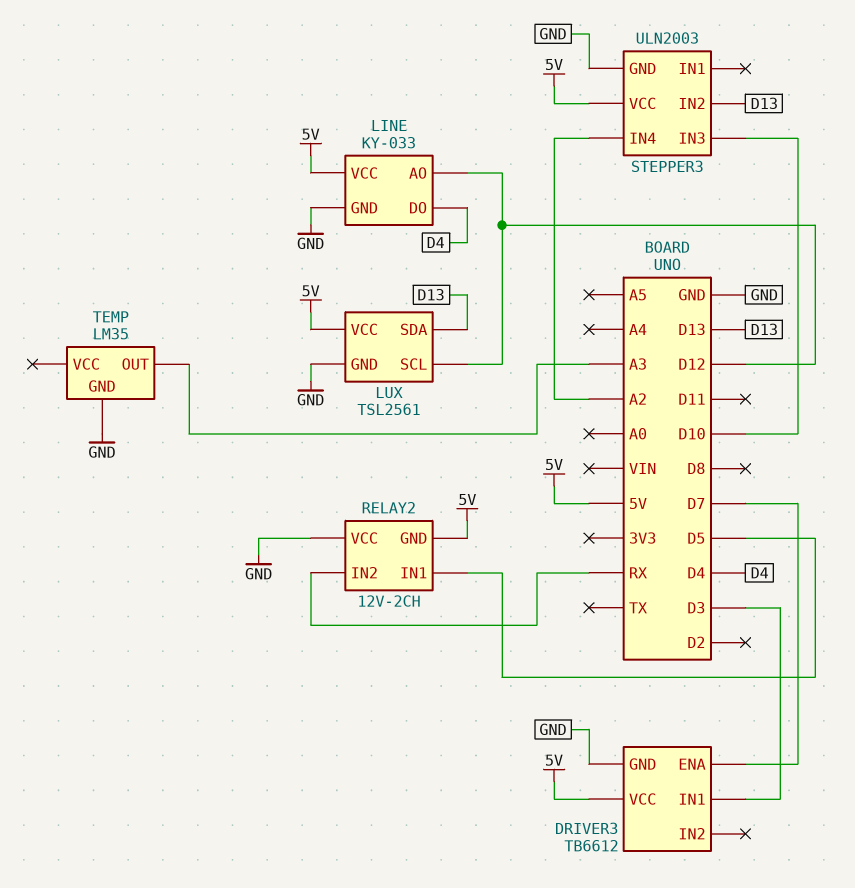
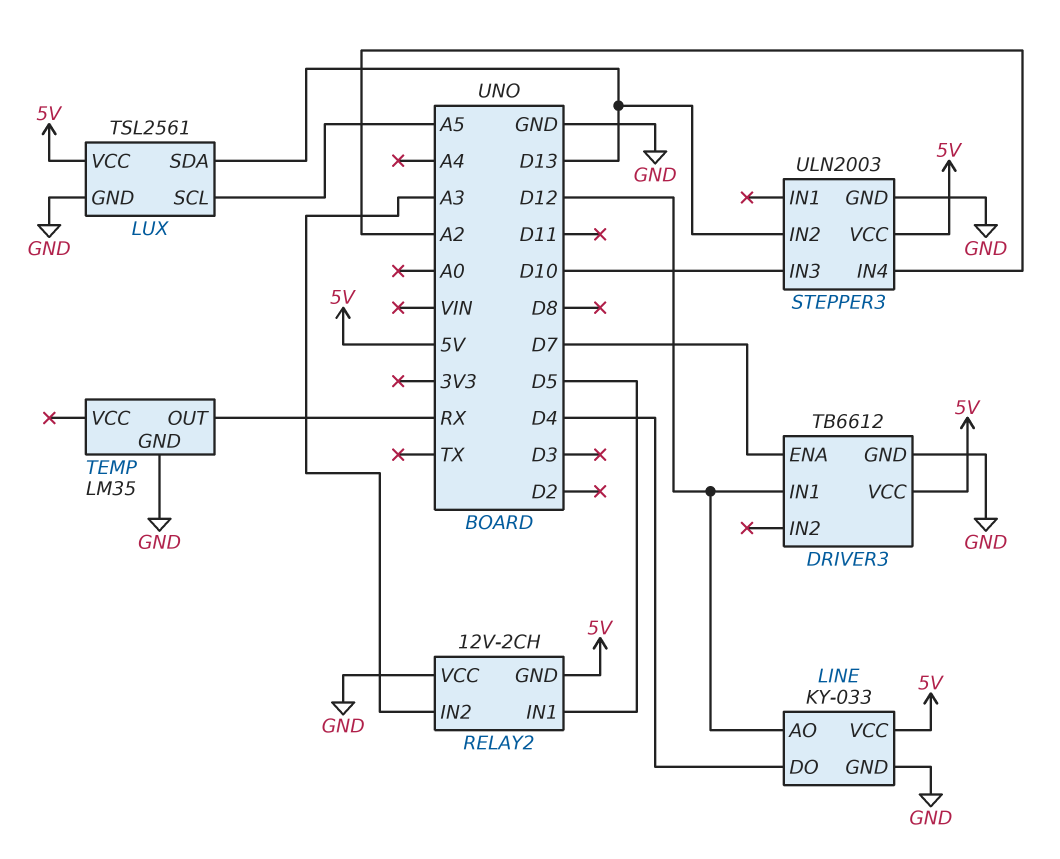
DRIVER3 pin IN1: D3 -> D12
LUX pin SCL: D12 -> A5
RELAY2 pin IN2: RX -> A3
TEMP pin OUT: A3 -> RX

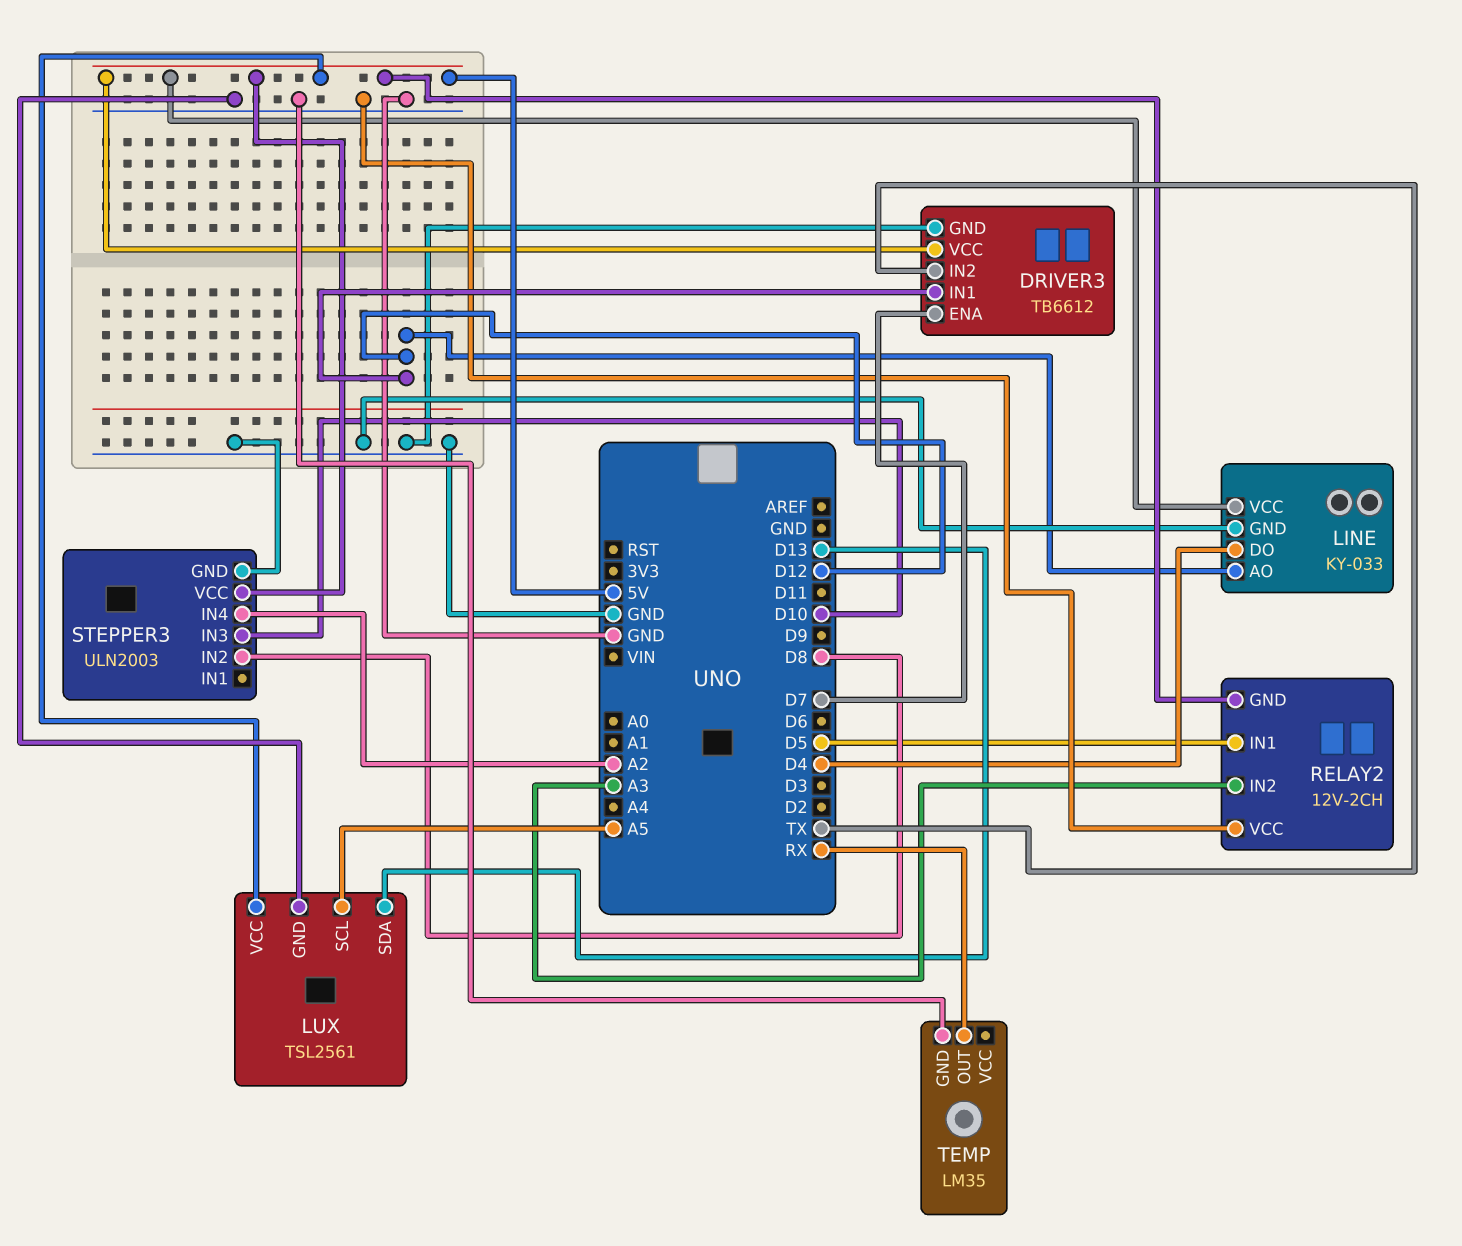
DRIVER3 pin IN2: none -> TX
STEPPER3 pin IN2: D13 -> D8

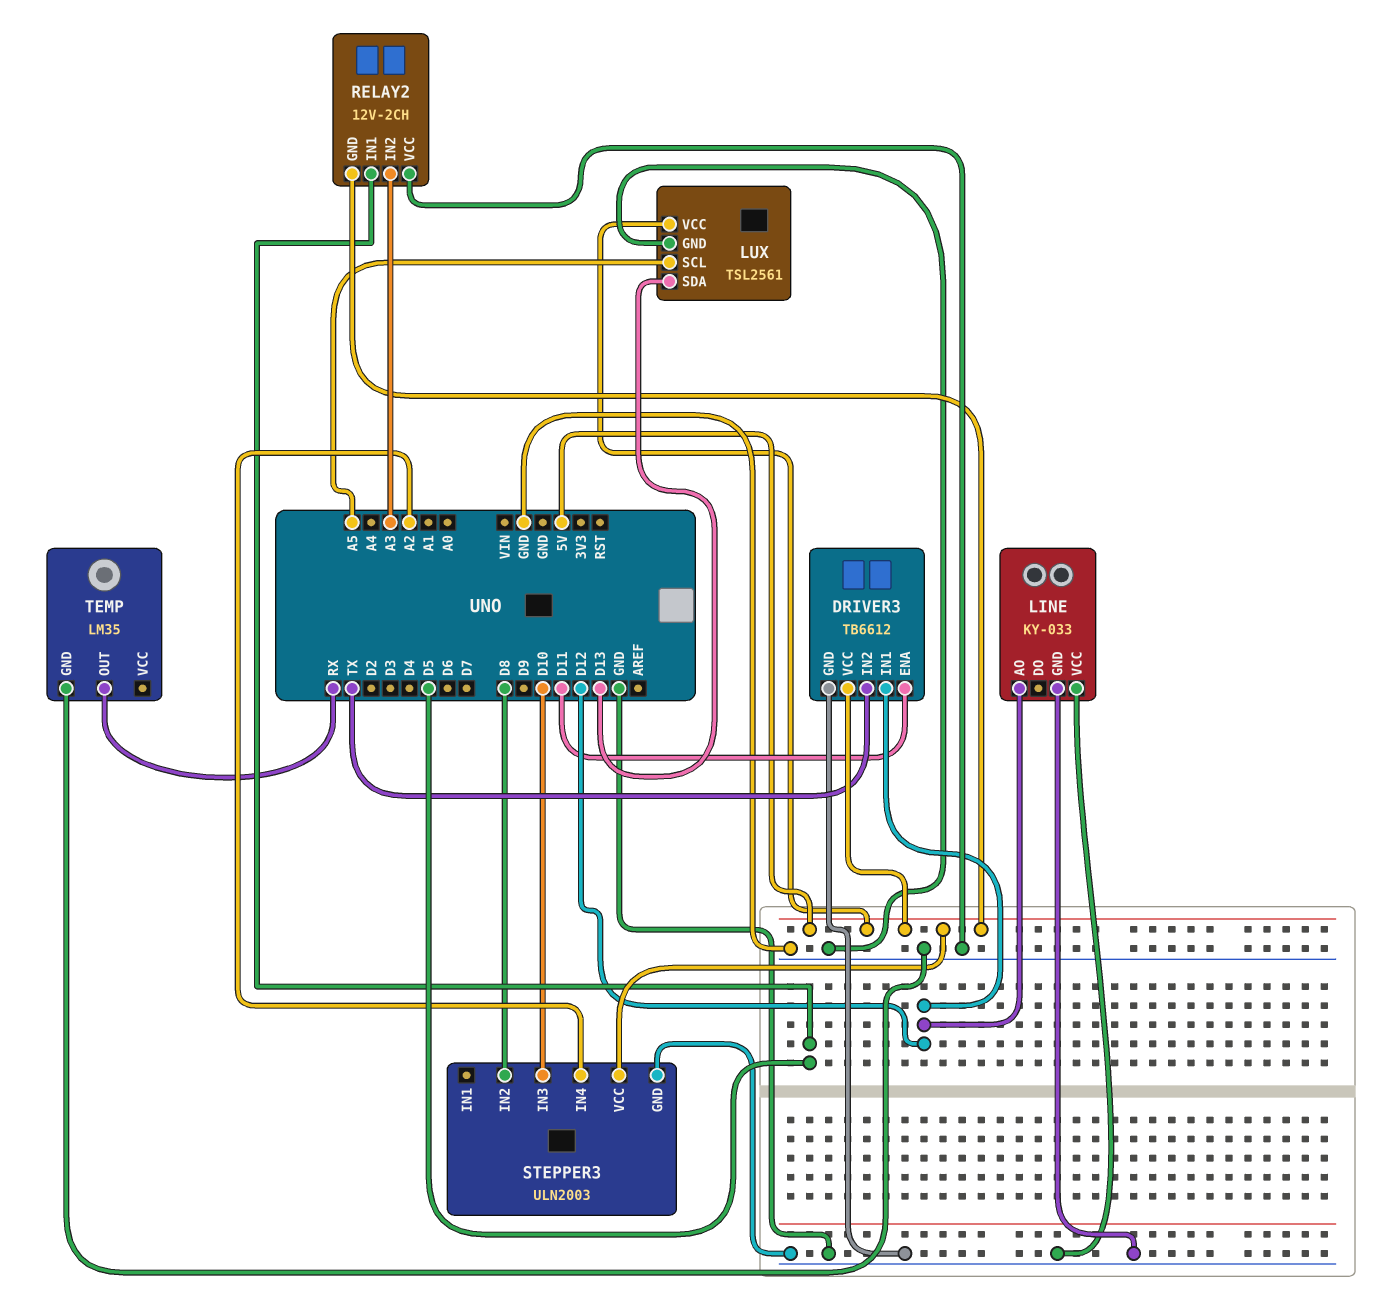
DRIVER3 pin ENA: D7 -> D11
LINE pin DO: D4 -> none
LINE pin VCC: 5V -> GND

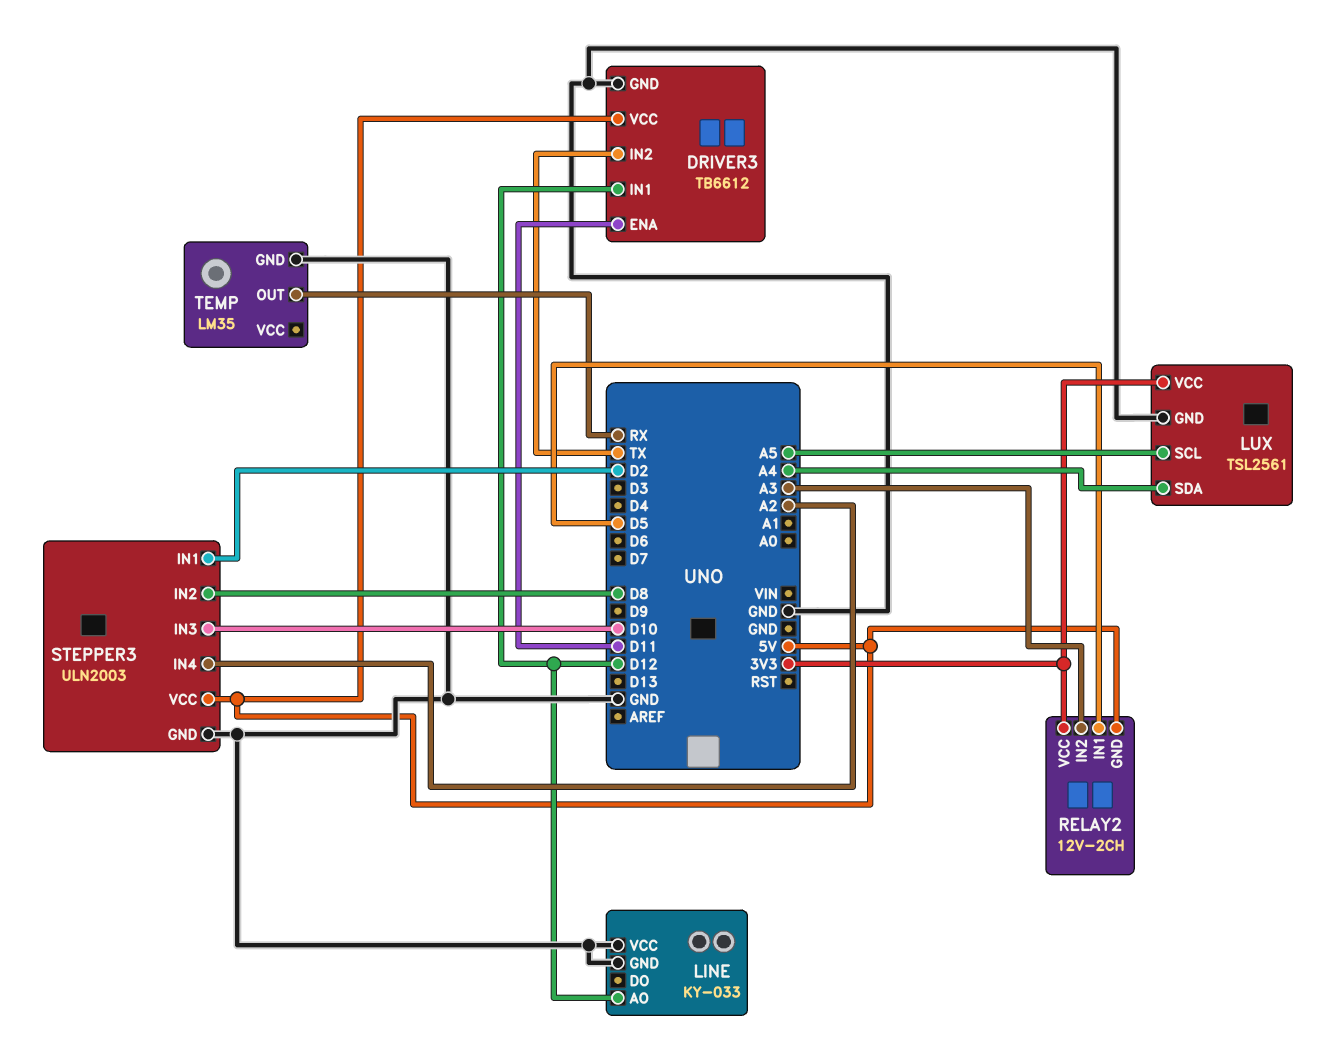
LUX pin SDA: D13 -> A4
LUX pin VCC: 5V -> 3V3
RELAY2 pin VCC: GND -> 3V3
STEPPER3 pin IN1: none -> D2

